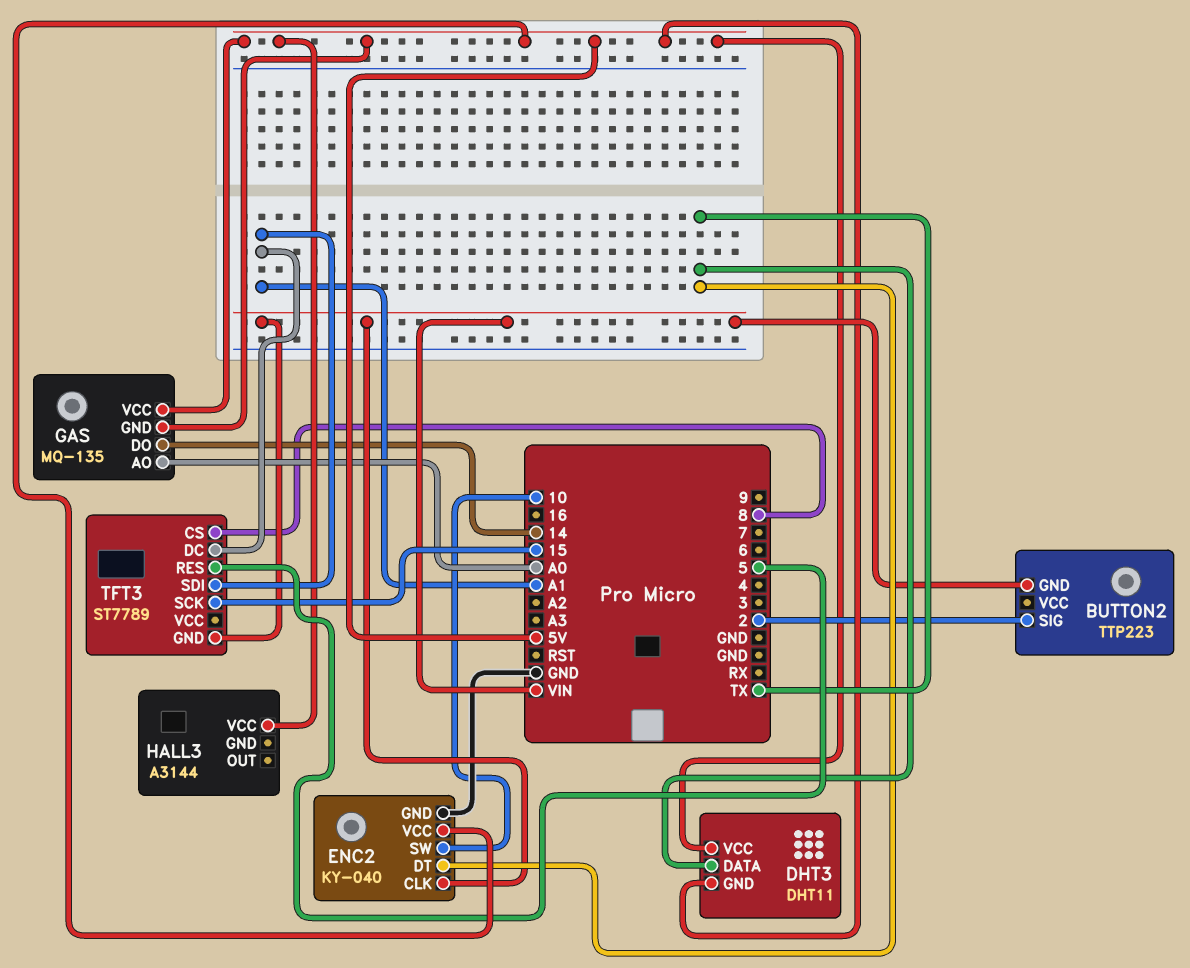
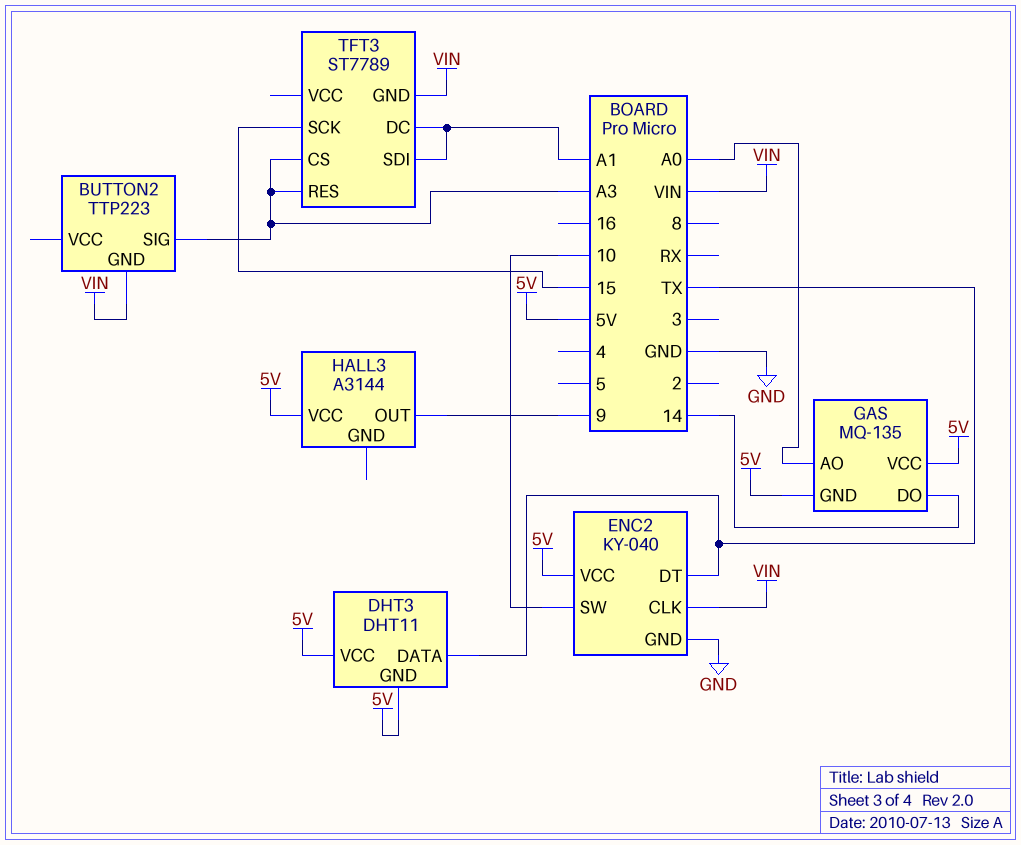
BUTTON2 pin SIG: 2 -> A3
HALL3 pin OUT: none -> 9
TFT3 pin CS: 8 -> A3
TFT3 pin RES: 5 -> A3

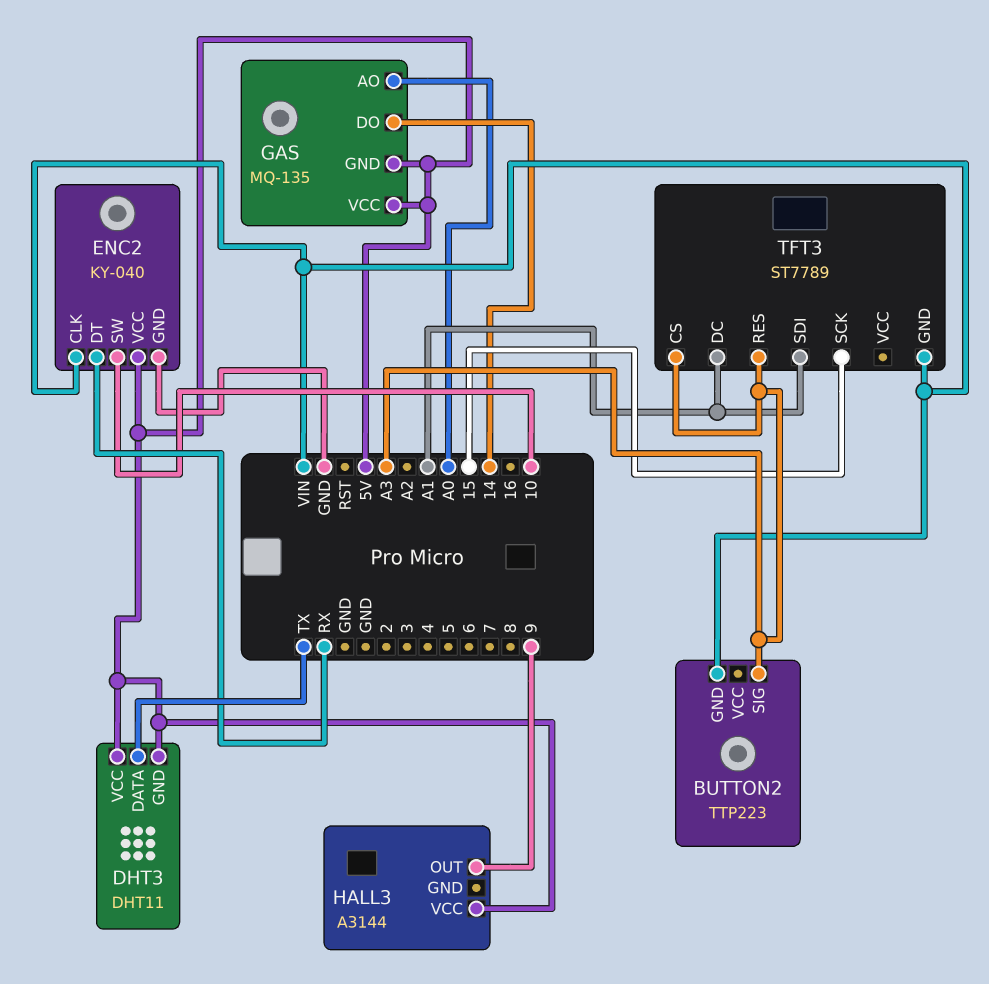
ENC2 pin DT: TX -> RX

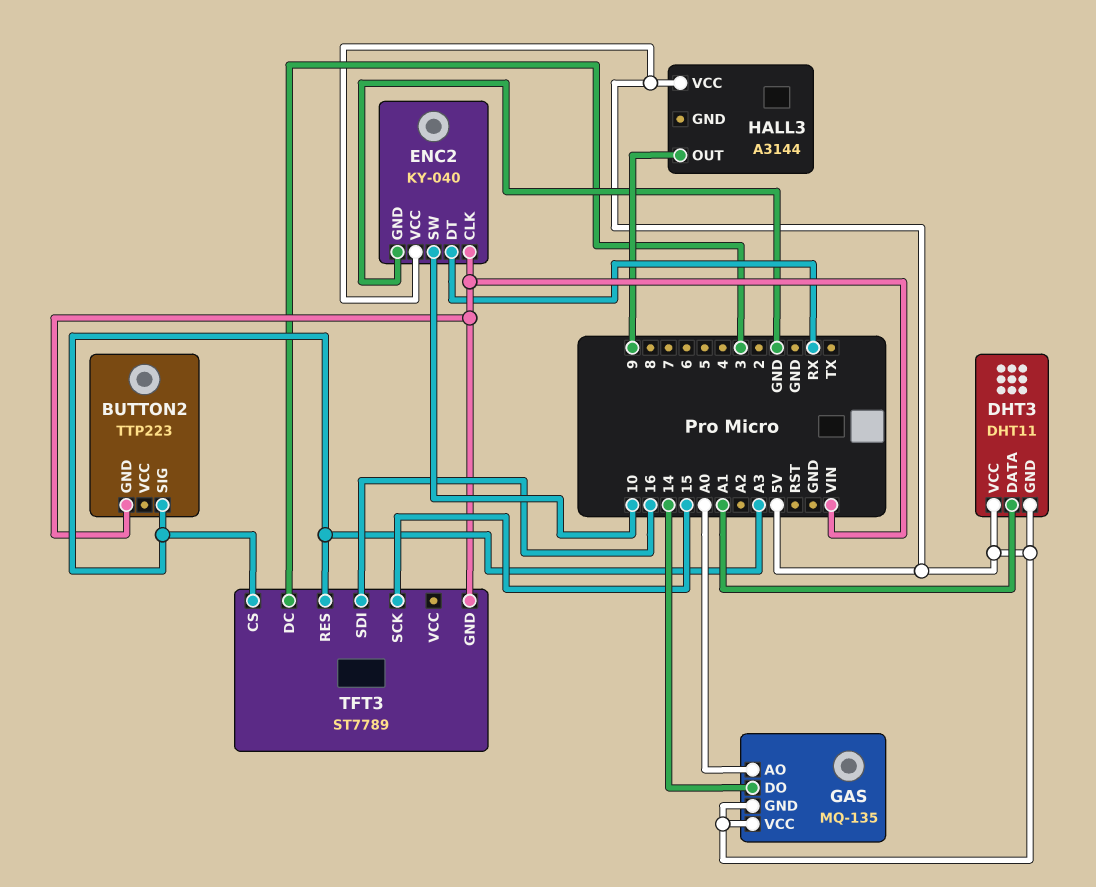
DHT3 pin DATA: TX -> A1
TFT3 pin DC: A1 -> 3
TFT3 pin SDI: A1 -> 16

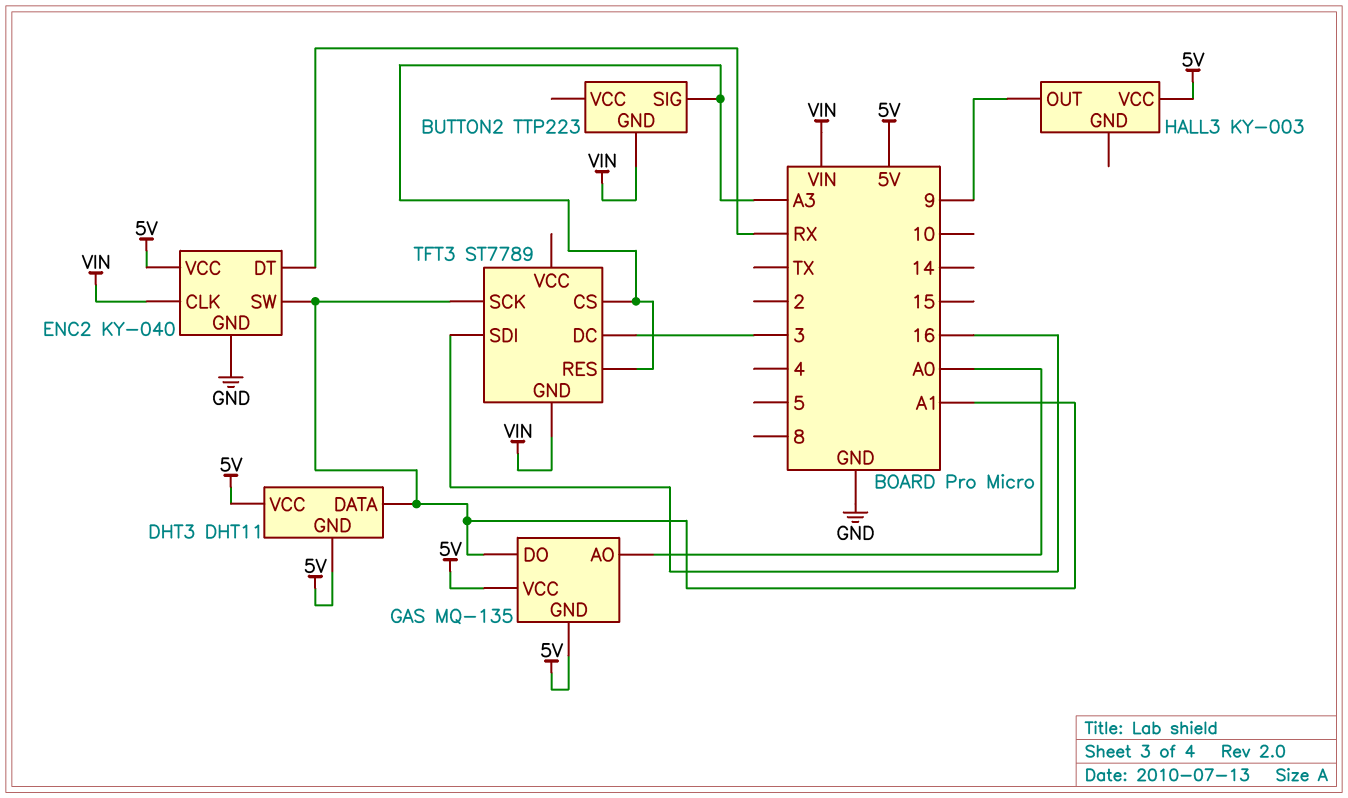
ENC2 pin SW: 10 -> A1
GAS pin DO: 14 -> A1
HALL3: A3144 -> KY-003
TFT3 pin SCK: 15 -> A1

